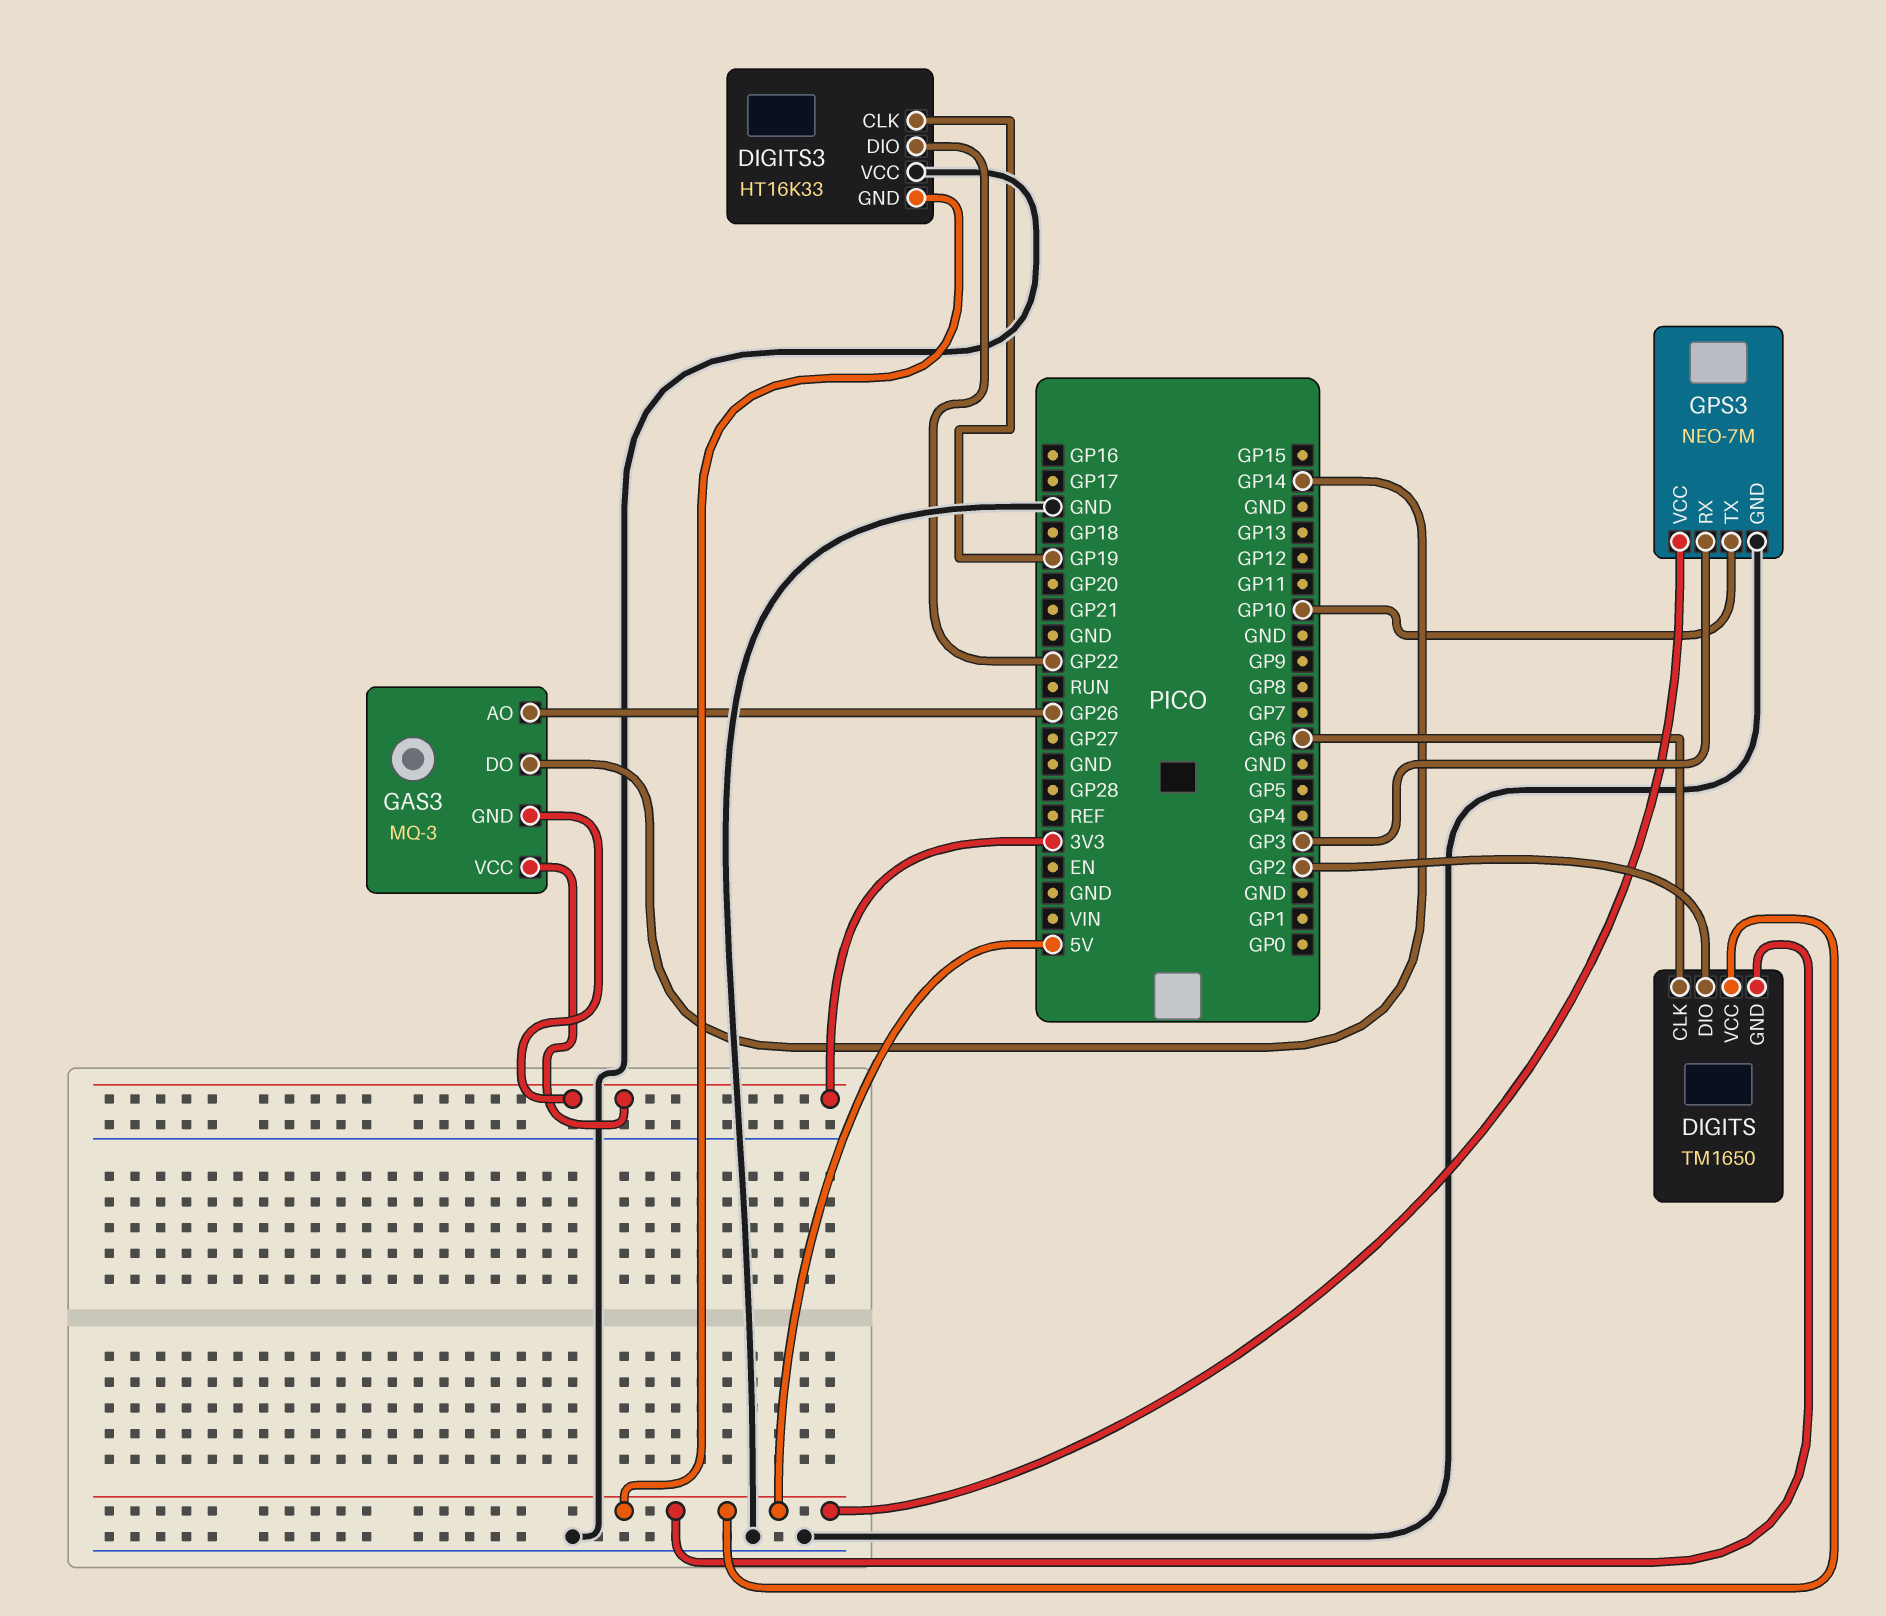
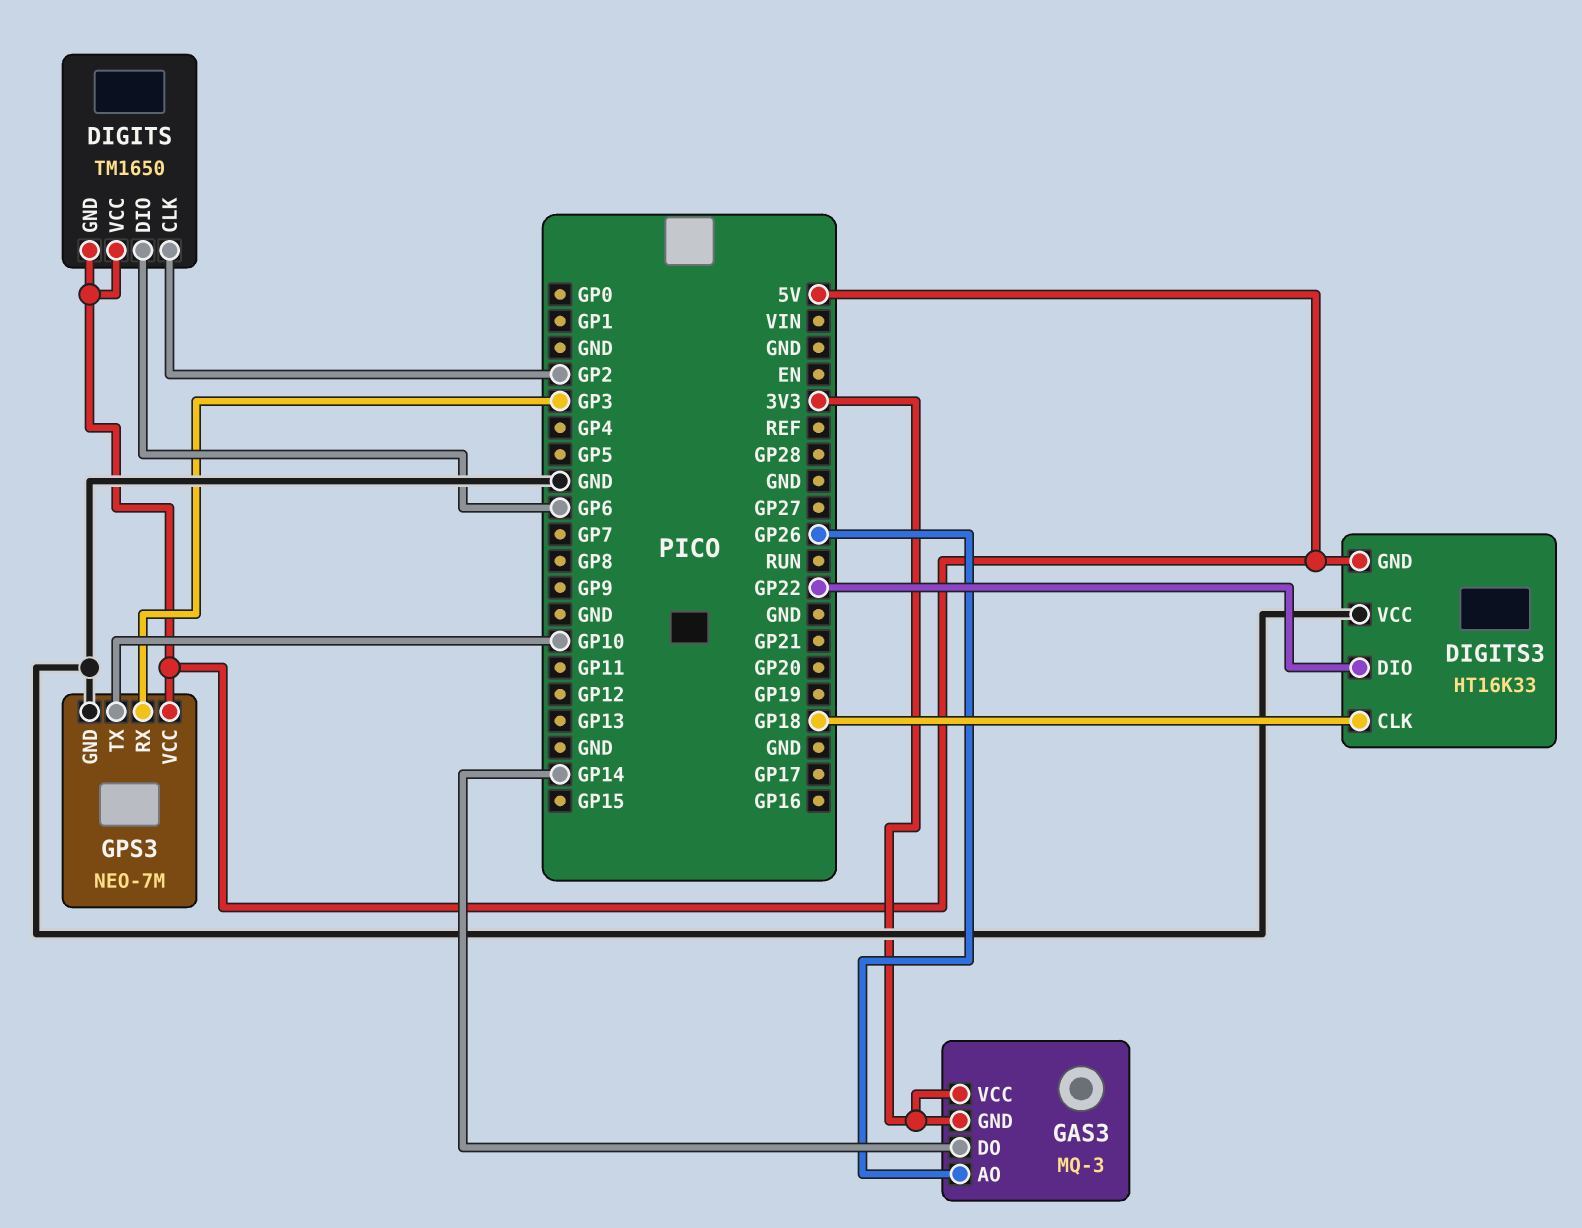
DIGITS pin CLK: GP6 -> GP2
DIGITS pin DIO: GP2 -> GP6
DIGITS3 pin CLK: GP19 -> GP18

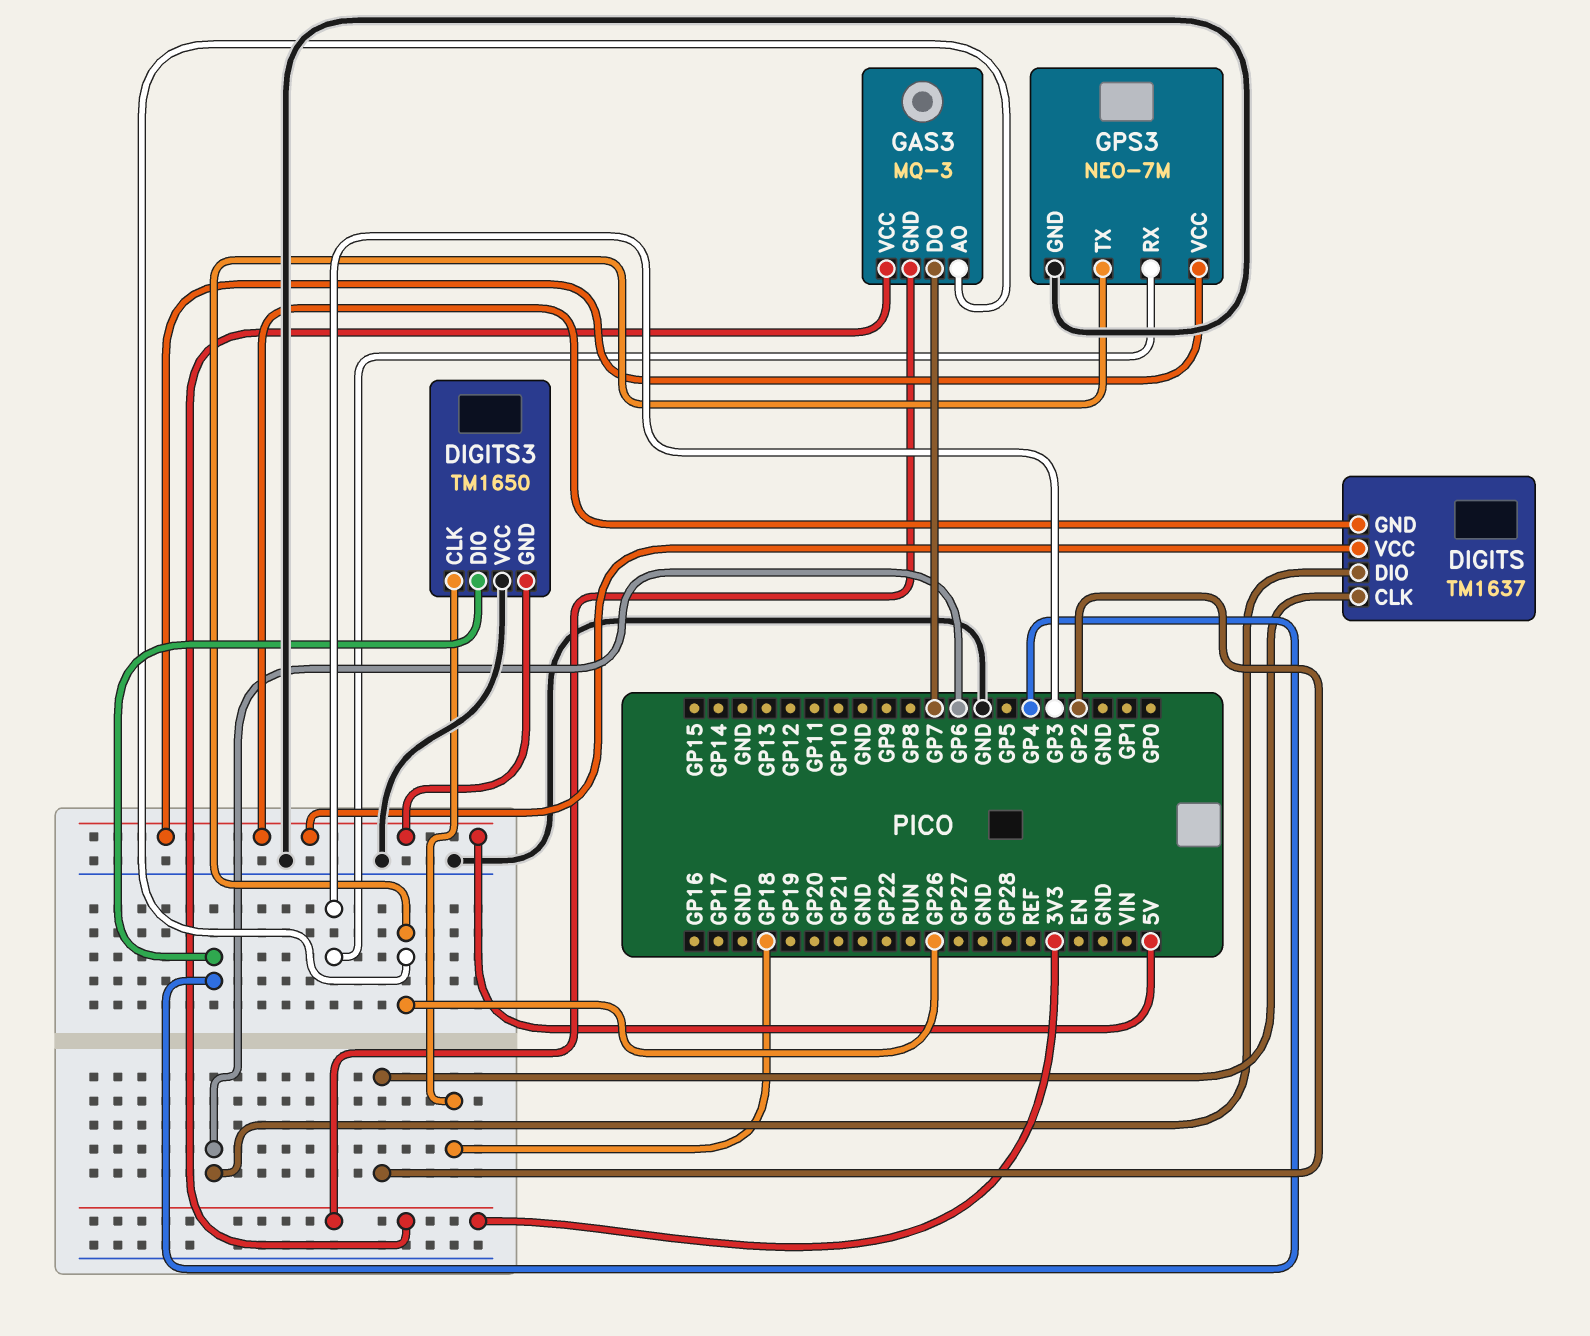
DIGITS: TM1650 -> TM1637
DIGITS3: HT16K33 -> TM1650
DIGITS3 pin DIO: GP22 -> GP4
GAS3 pin DO: GP14 -> GP7
GPS3 pin TX: GP10 -> GP26

